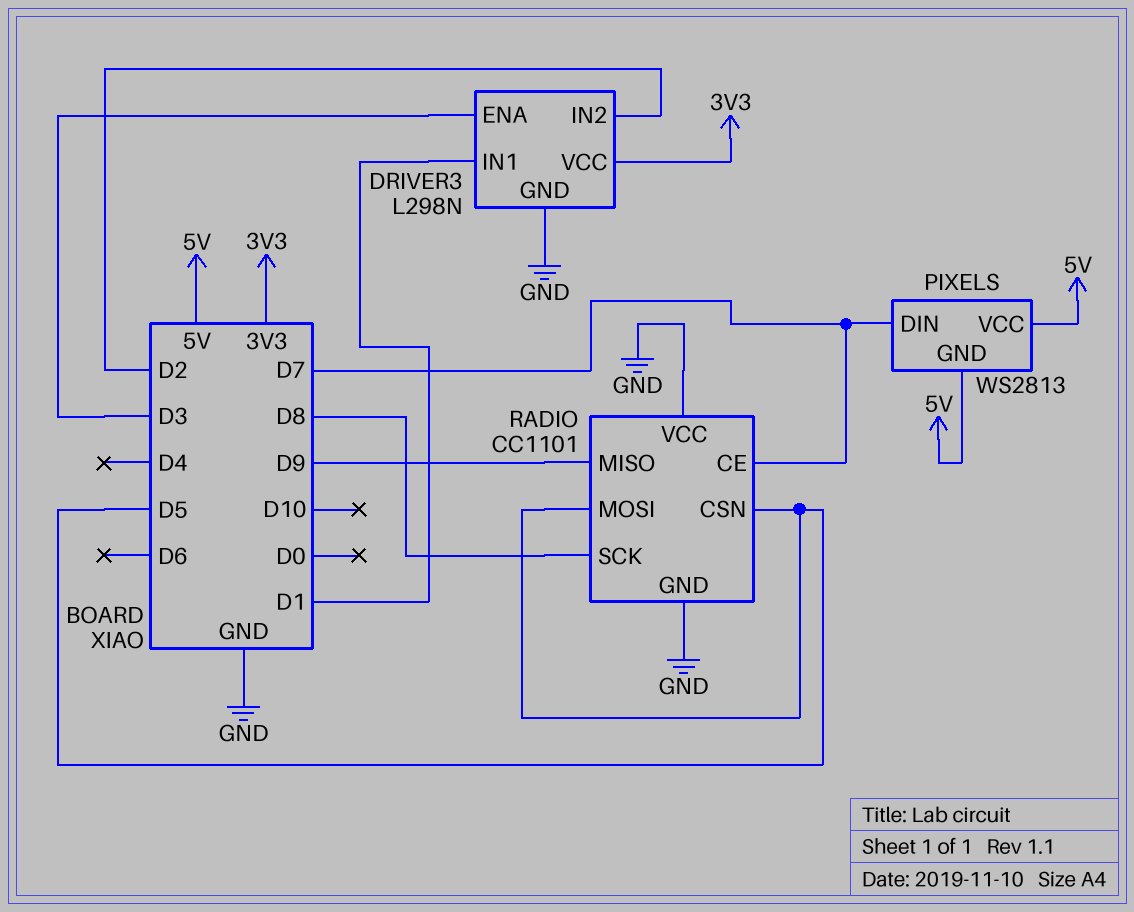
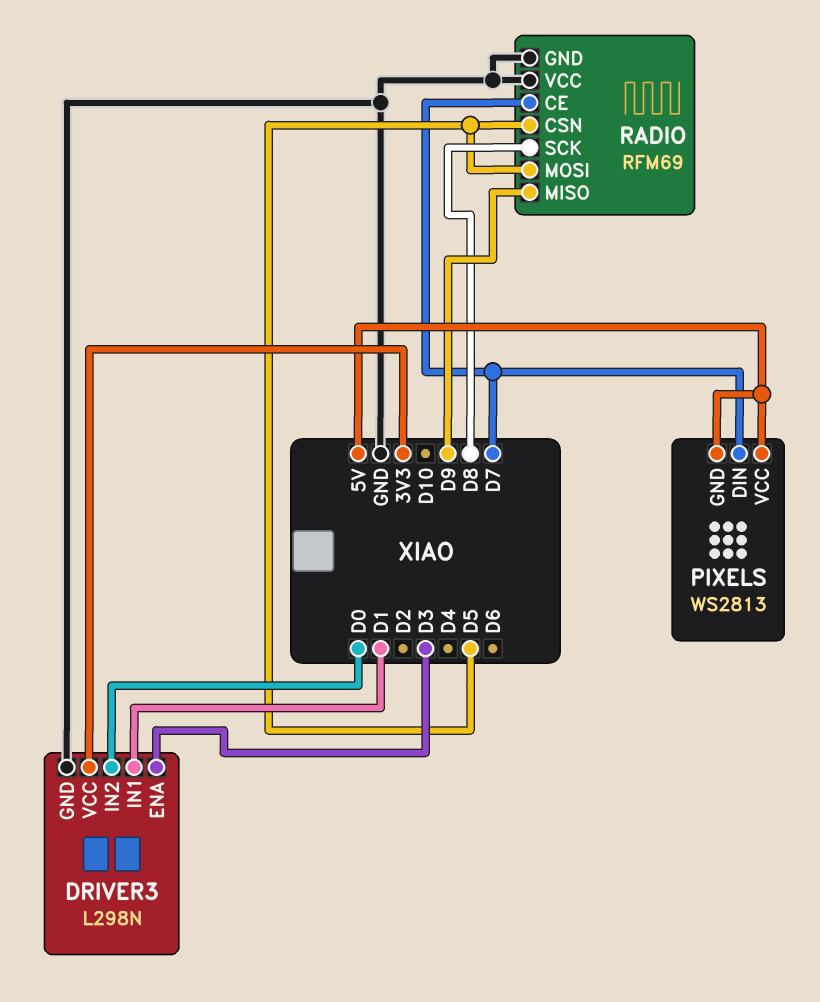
DRIVER3 pin IN2: D2 -> D0
RADIO: CC1101 -> RFM69

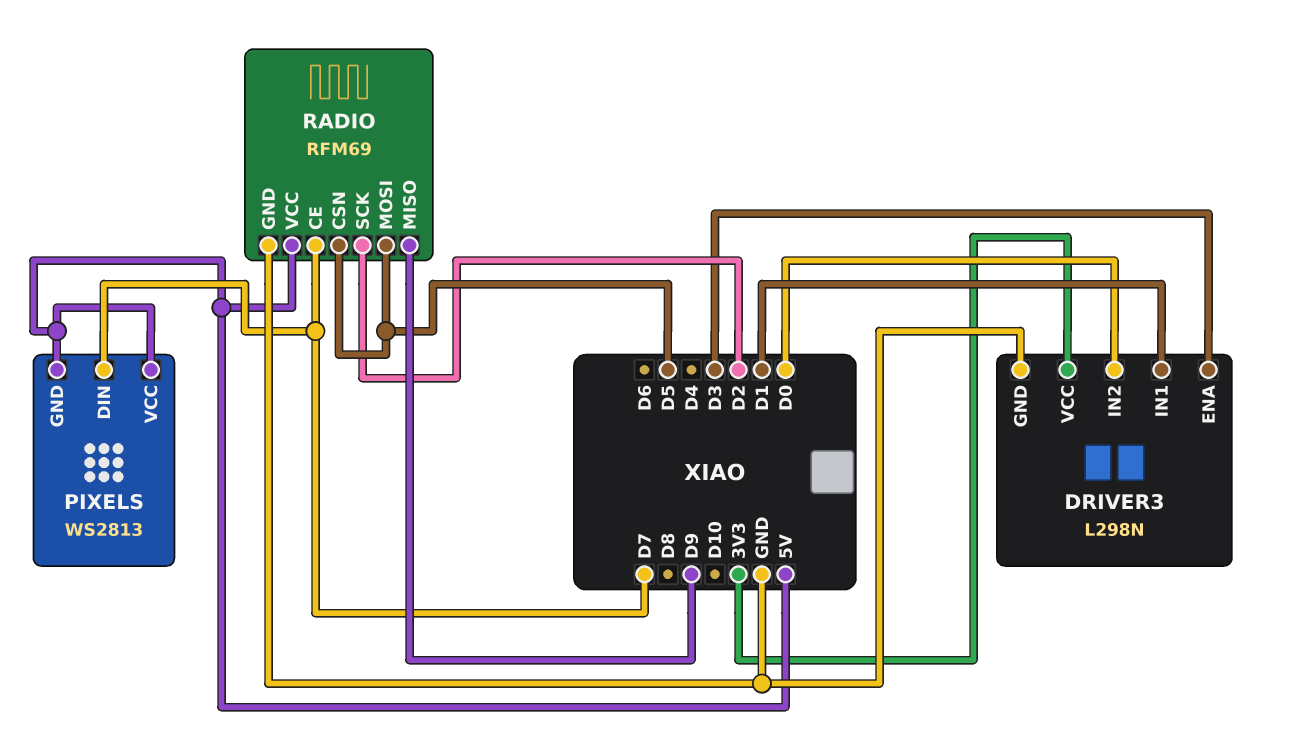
RADIO pin SCK: D8 -> D2
RADIO pin VCC: GND -> 5V

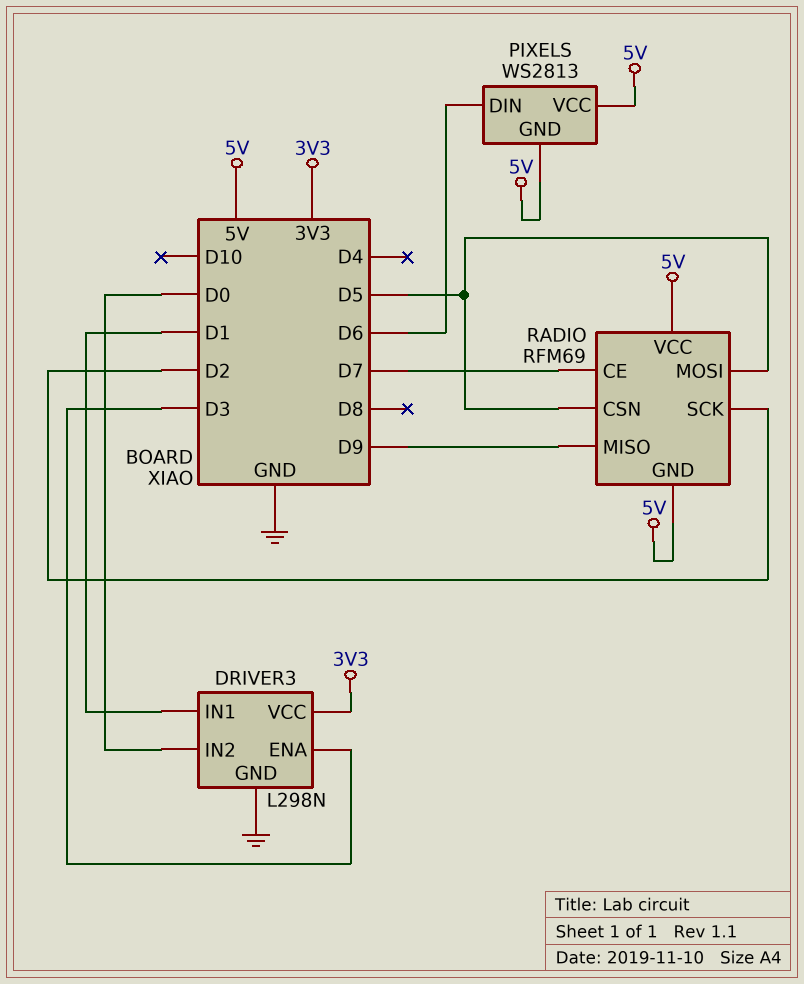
PIXELS pin DIN: D7 -> D6
RADIO pin GND: GND -> 5V

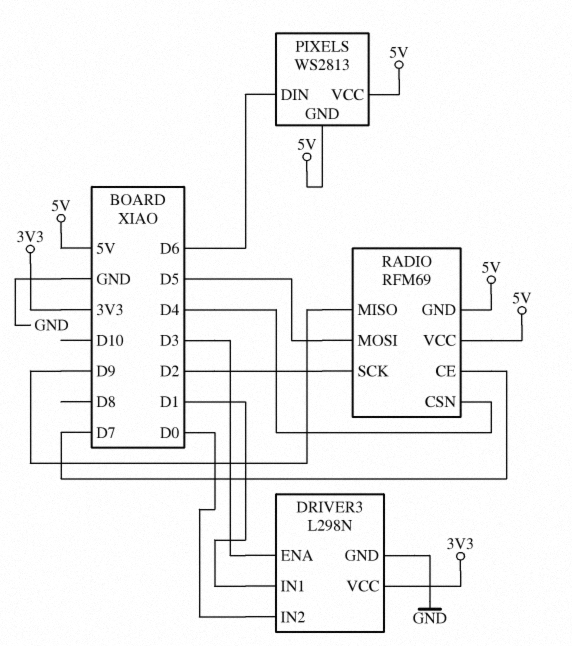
RADIO pin CSN: D5 -> D4

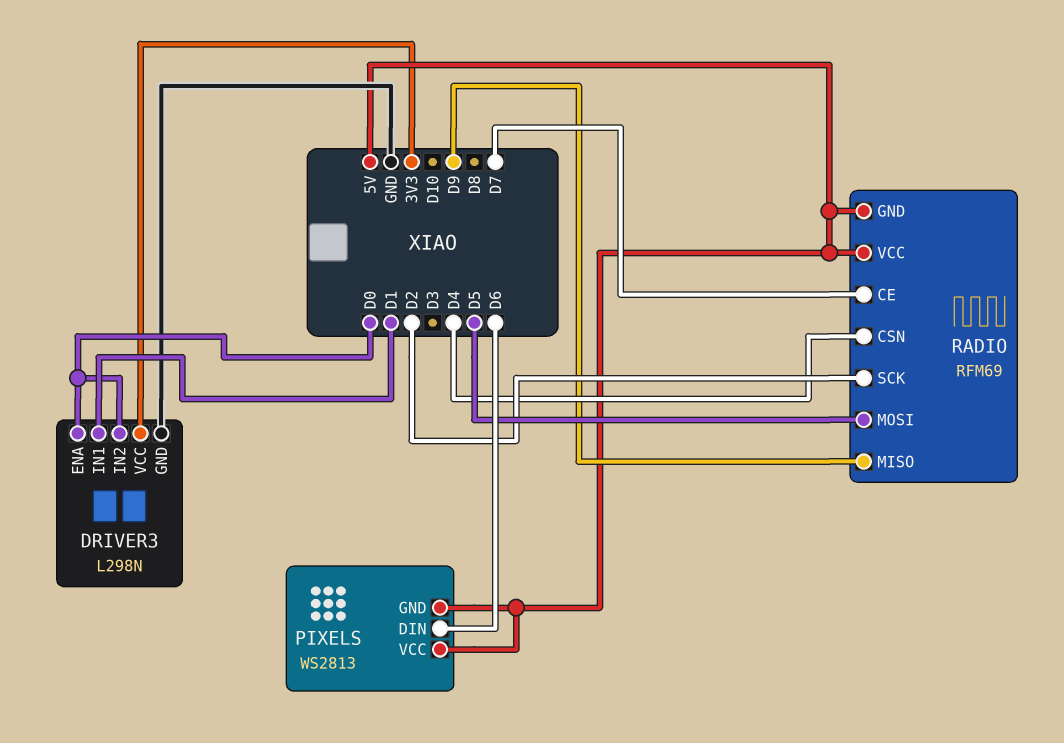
DRIVER3 pin ENA: D3 -> D0

